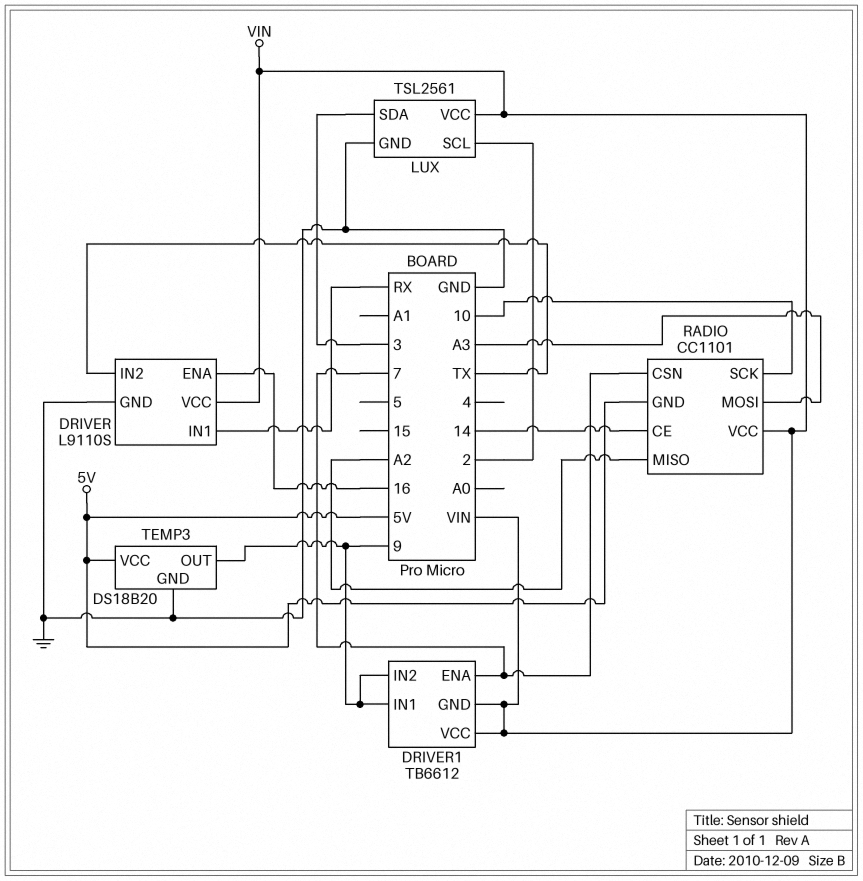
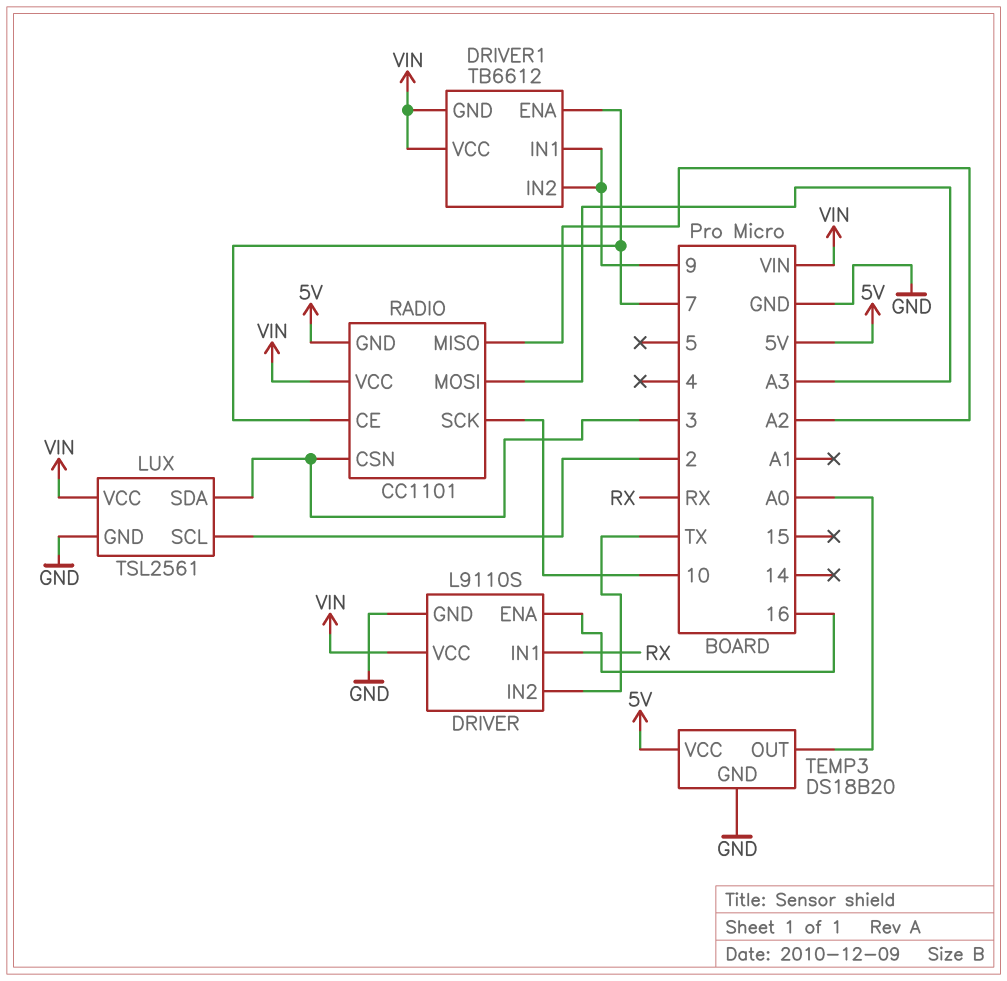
RADIO pin CE: 14 -> 7
RADIO pin CSN: 7 -> 3
TEMP3 pin OUT: 9 -> A0

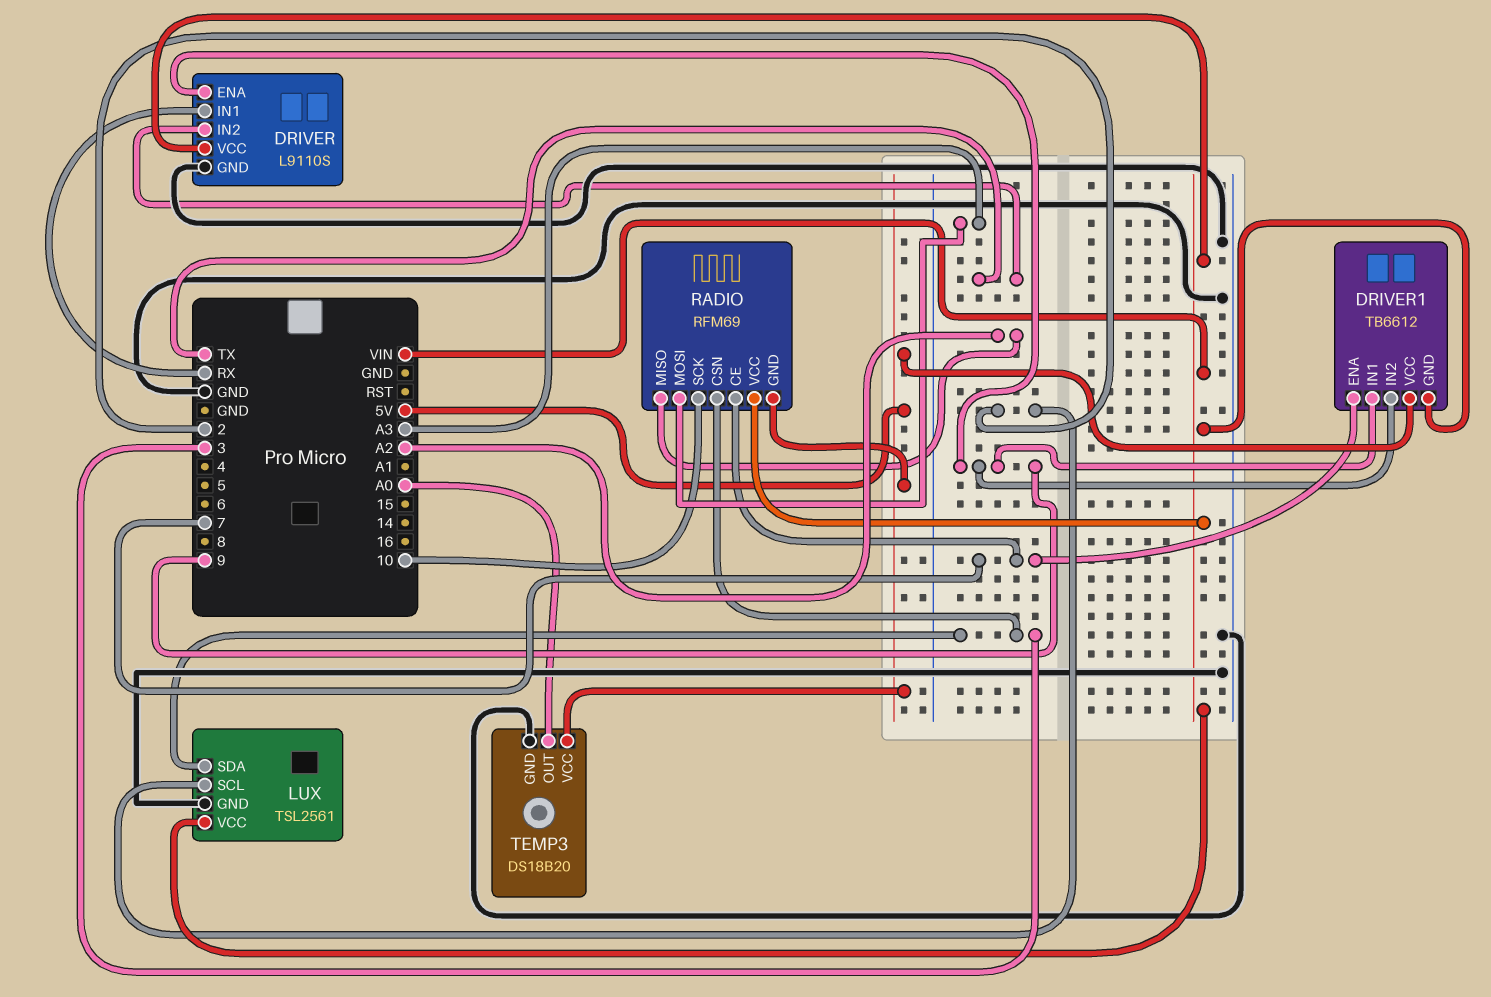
DRIVER pin ENA: 16 -> 9
DRIVER1 pin VCC: VIN -> 5V
RADIO: CC1101 -> RFM69

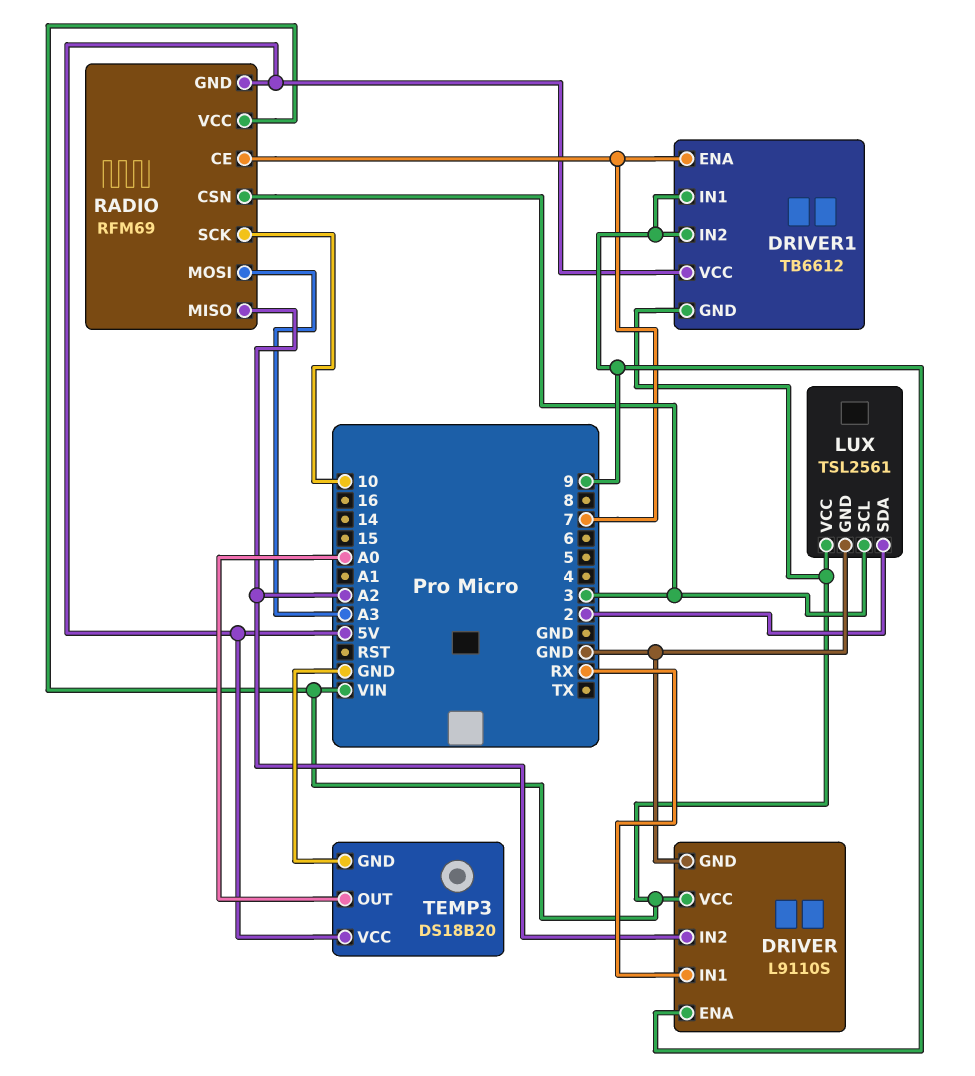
DRIVER pin IN2: TX -> A2
LUX pin SCL: 2 -> 3
LUX pin SDA: 3 -> 2

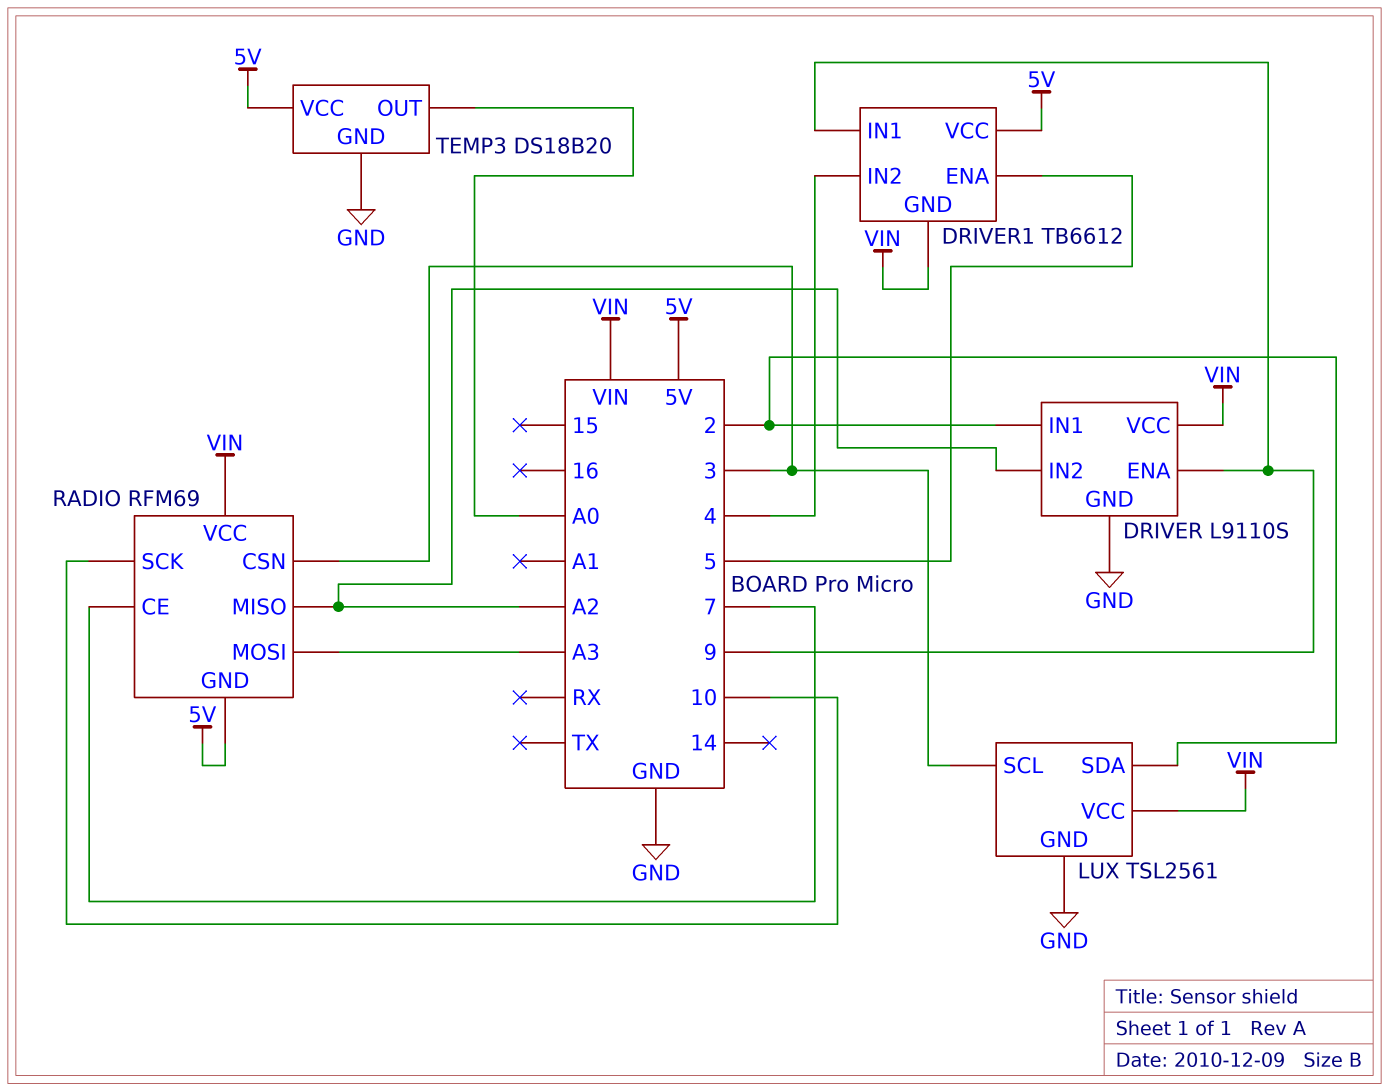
DRIVER pin IN1: RX -> 2
DRIVER1 pin ENA: 7 -> 5
DRIVER1 pin IN2: 9 -> 4

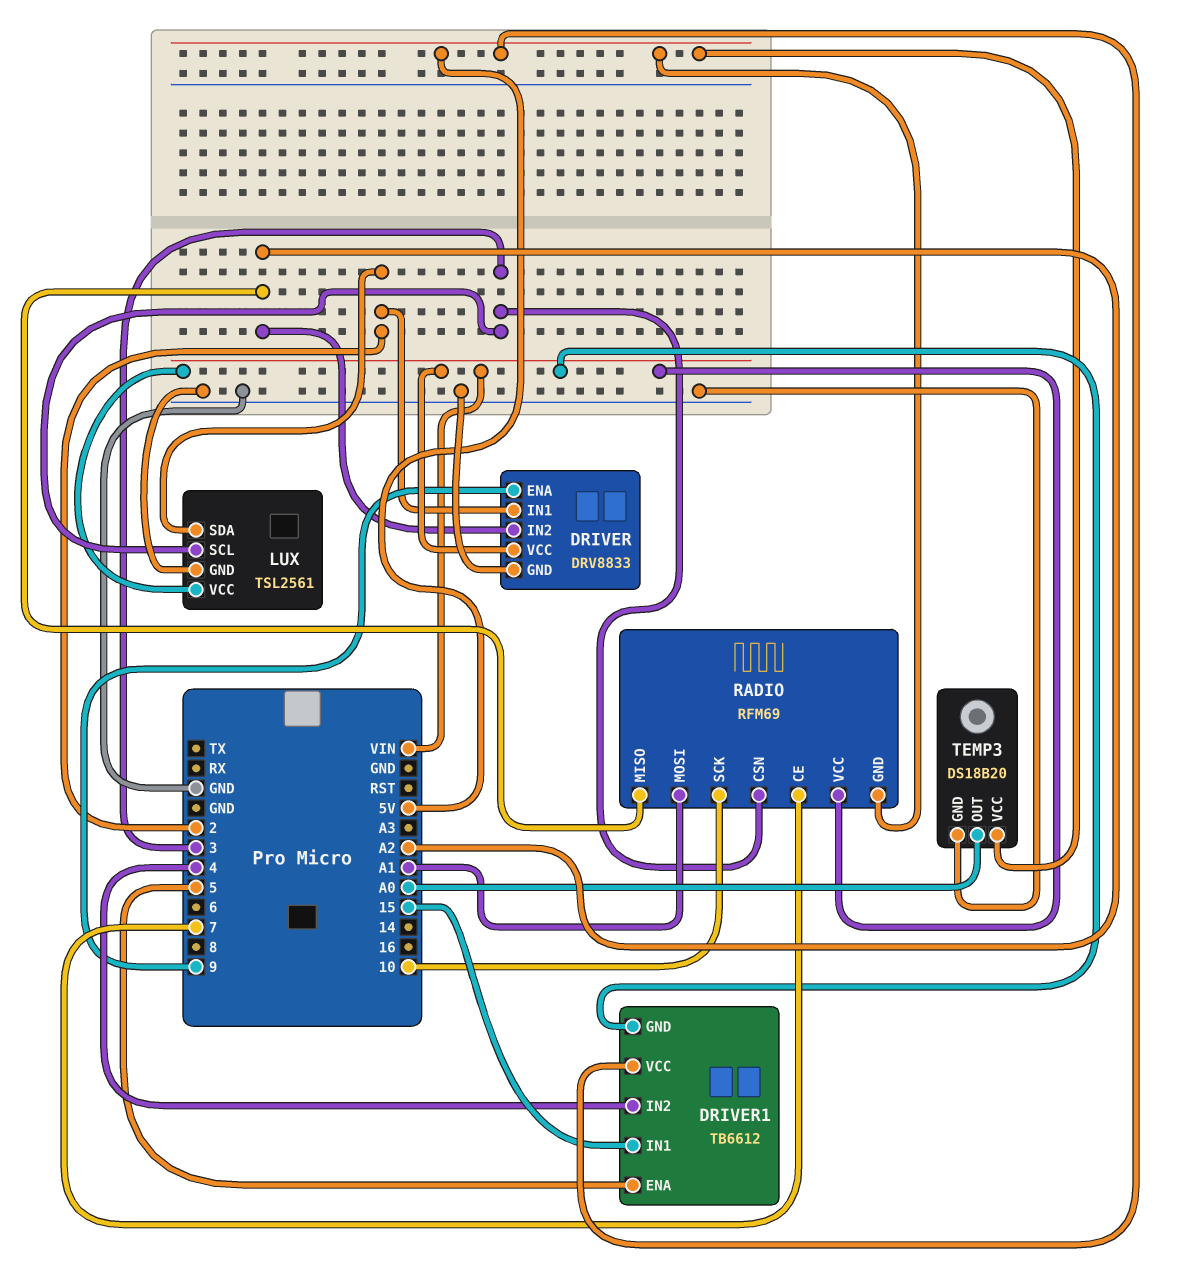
DRIVER: L9110S -> DRV8833
DRIVER1 pin IN1: 9 -> 15
RADIO pin MOSI: A3 -> A1

